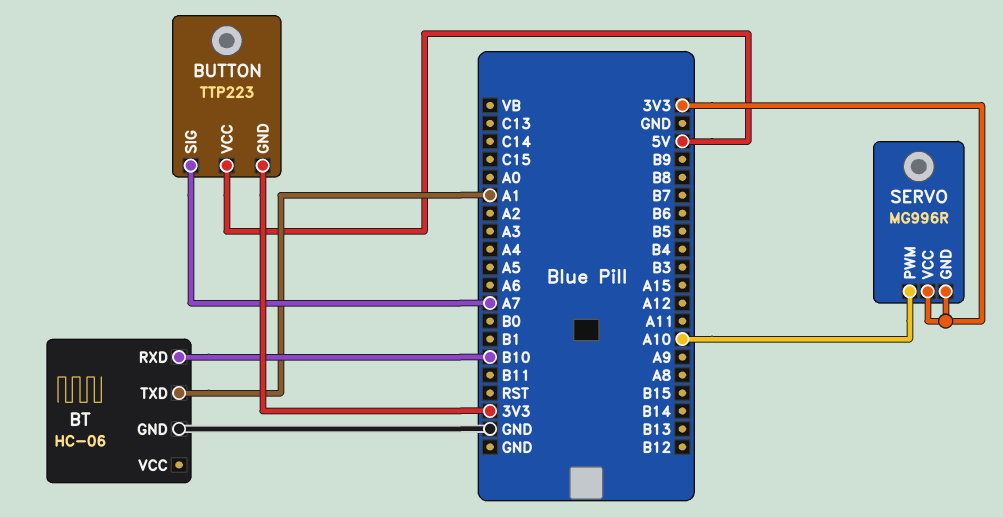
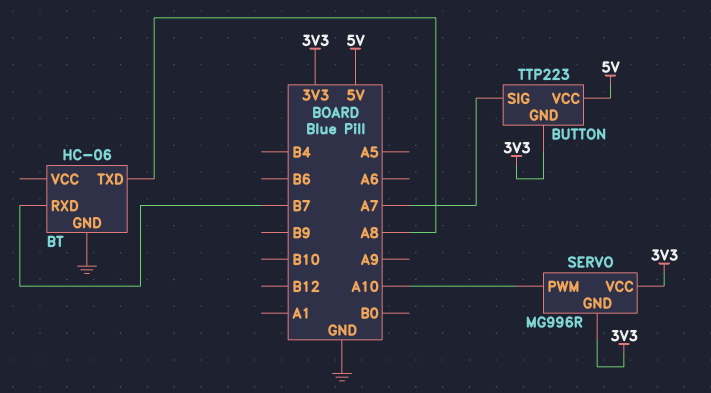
BT pin RXD: B10 -> B7
BT pin TXD: A1 -> A8

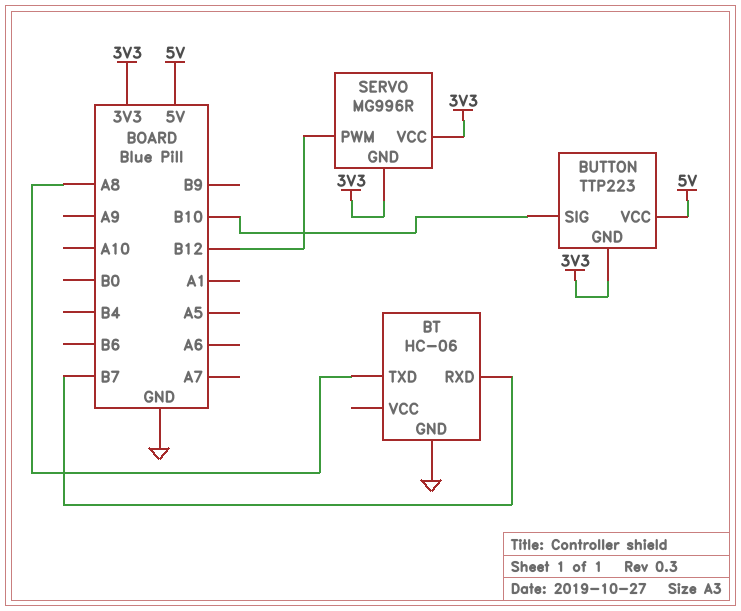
BUTTON pin SIG: A7 -> B10
SERVO pin PWM: A10 -> B12

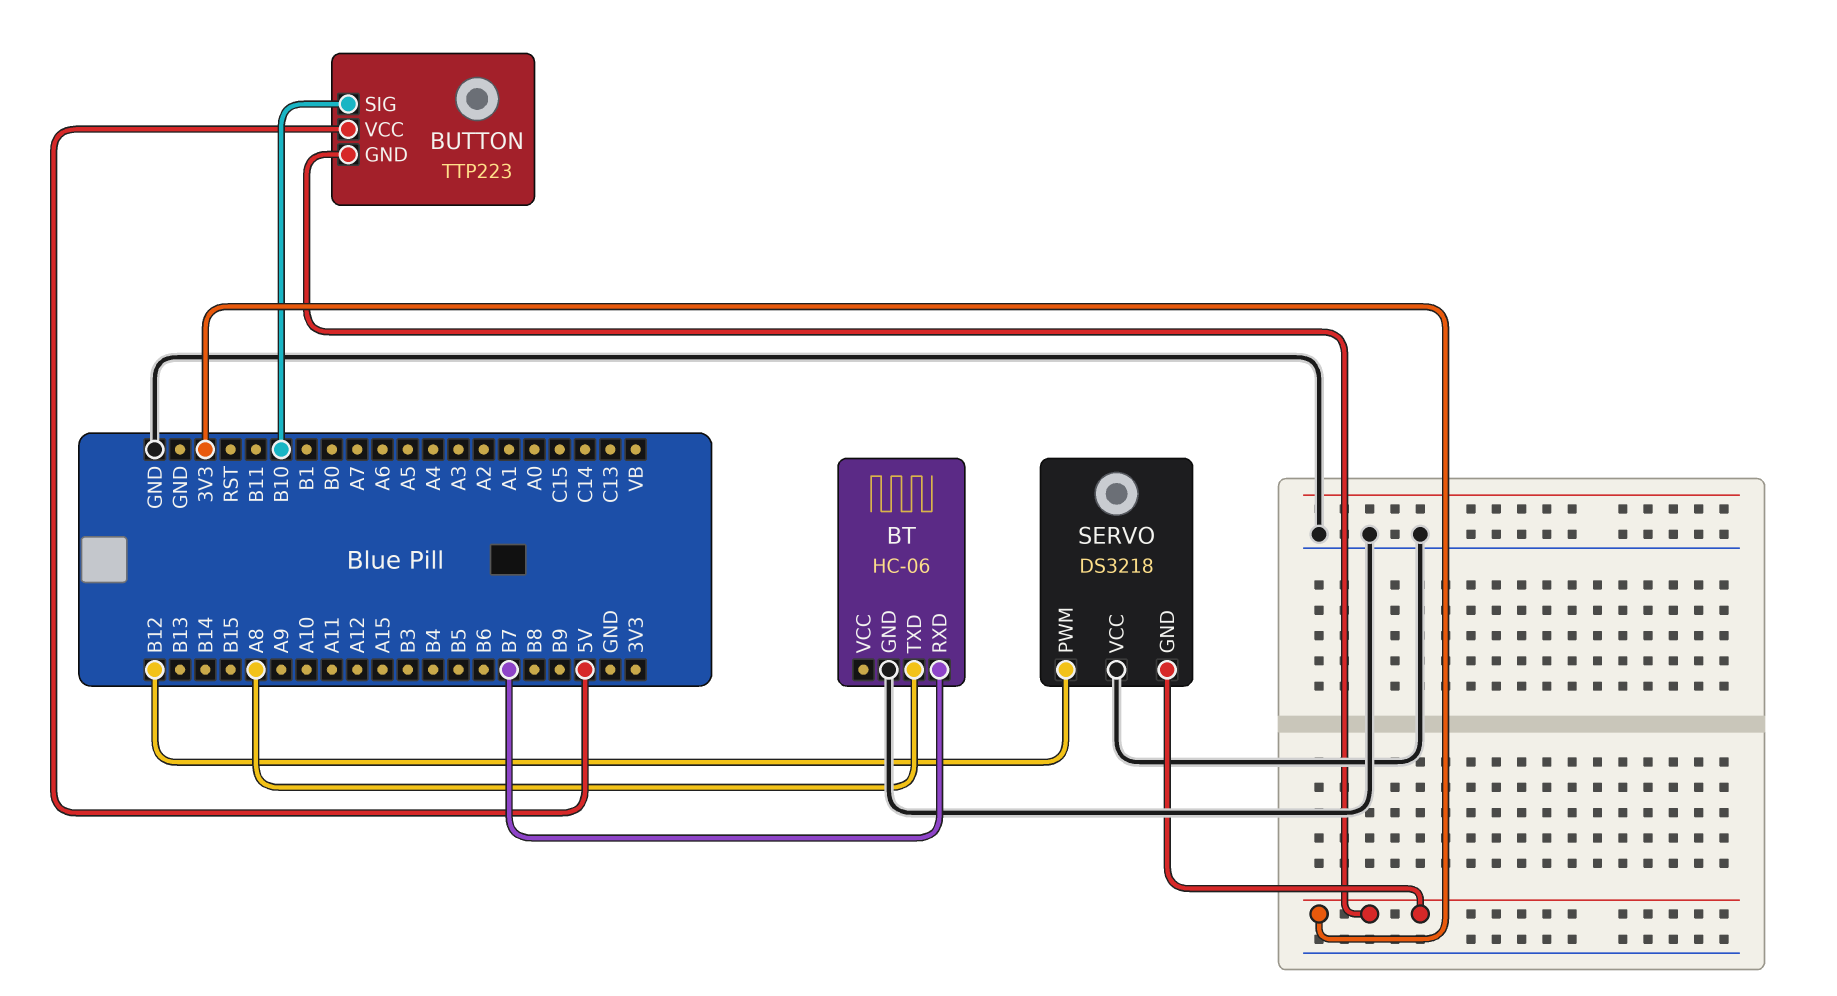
SERVO: MG996R -> DS3218
SERVO pin VCC: 3V3 -> GND

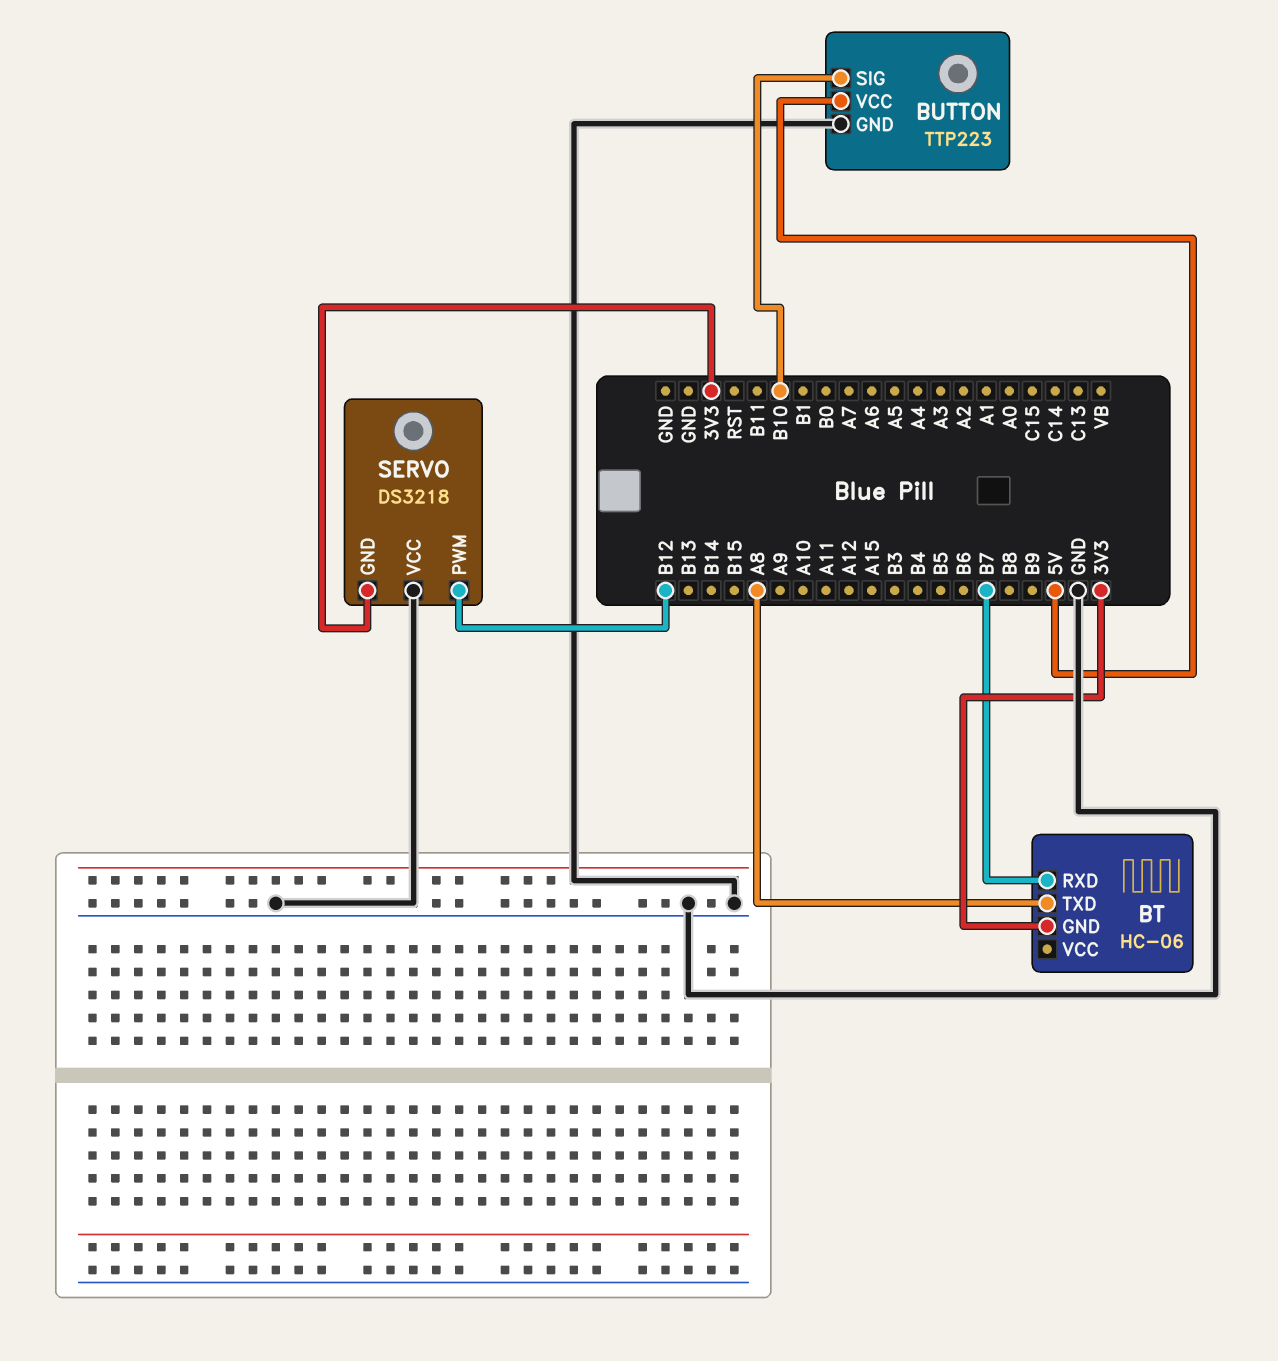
BT pin GND: GND -> 3V3
BUTTON pin GND: 3V3 -> GND

